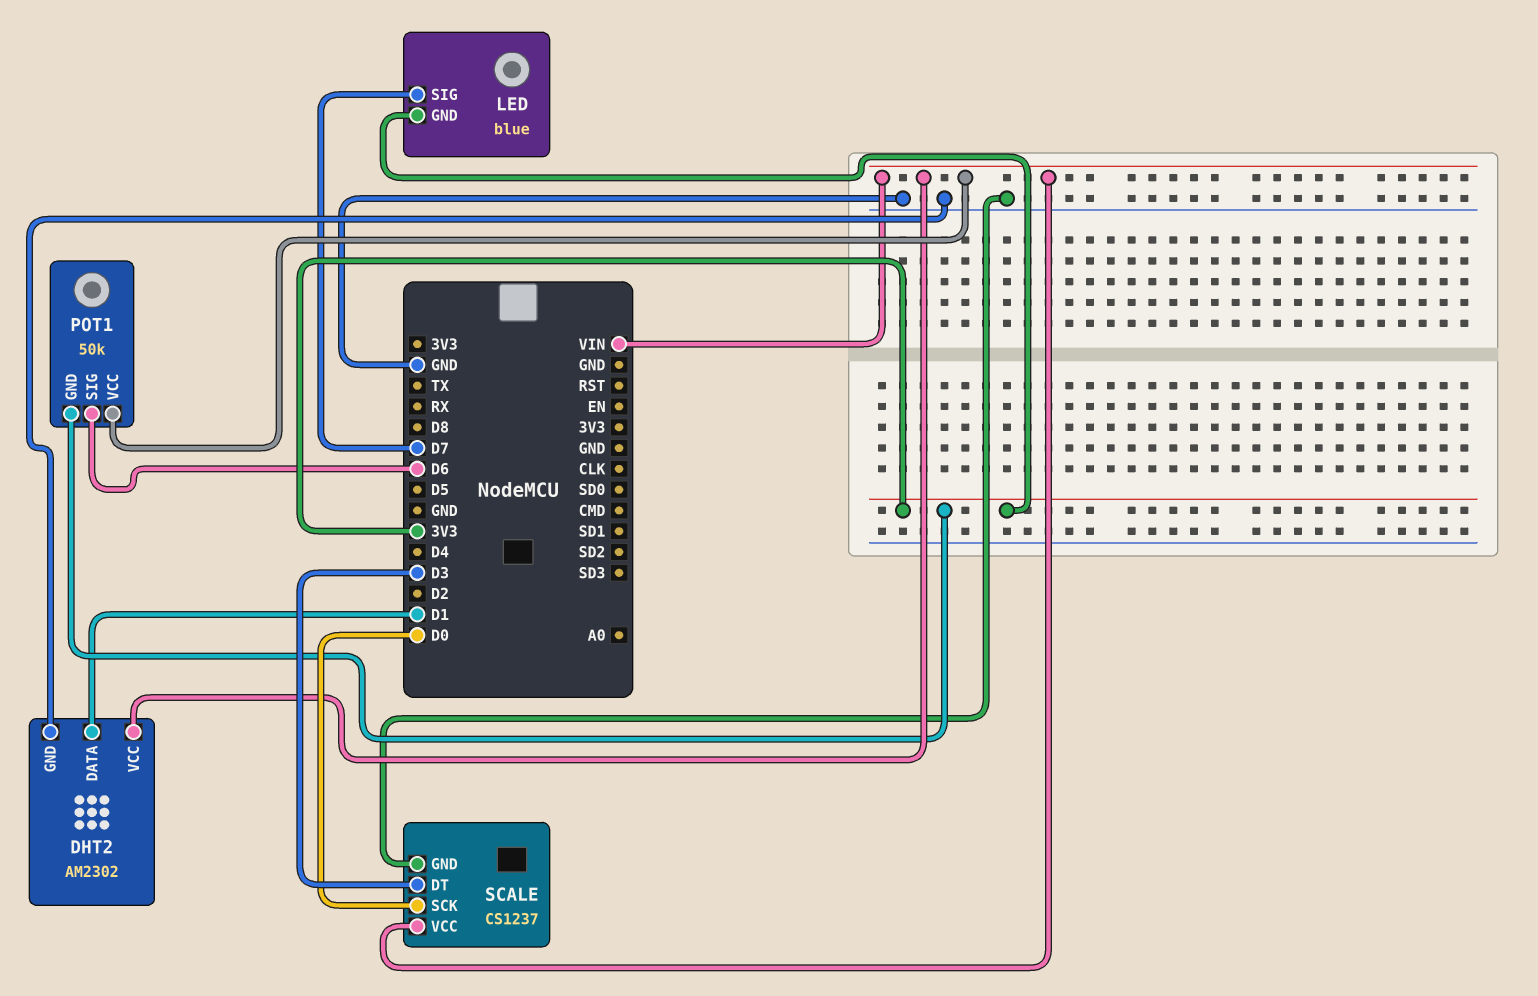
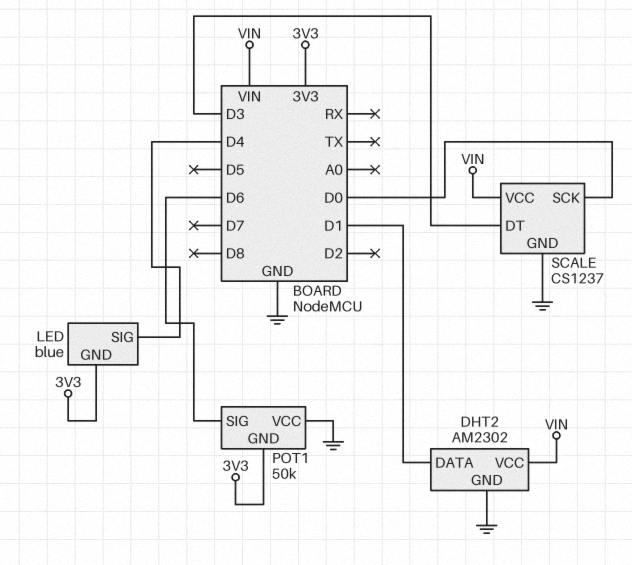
LED pin SIG: D7 -> D4
POT1 pin VCC: VIN -> GND

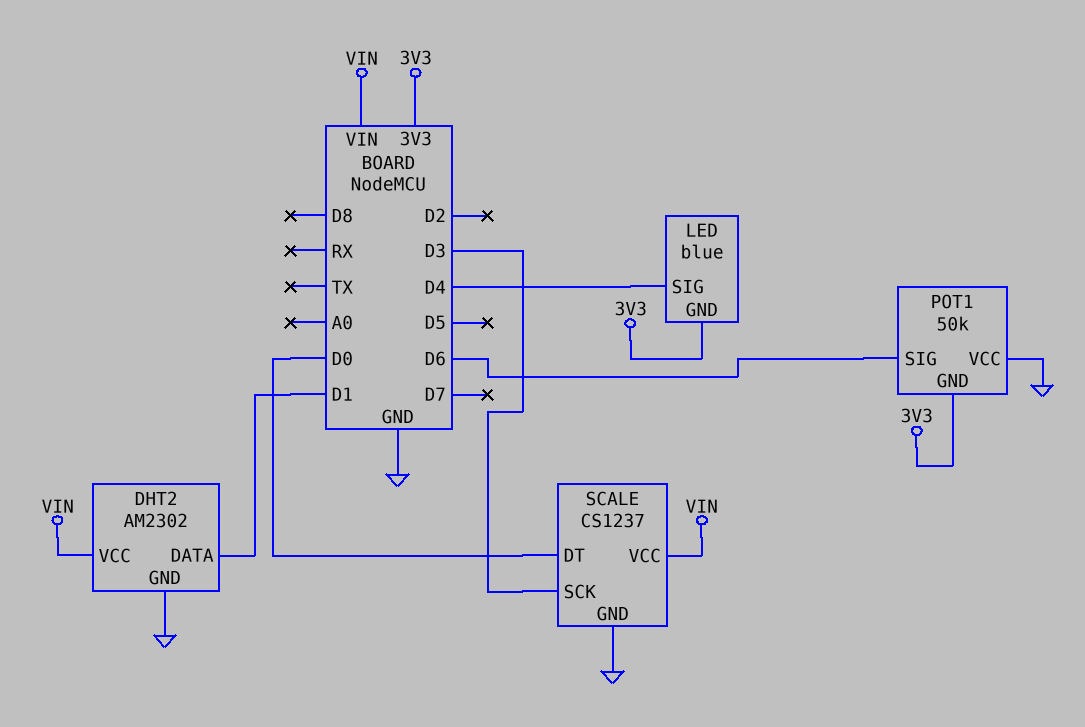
SCALE pin DT: D3 -> D0
SCALE pin SCK: D0 -> D3

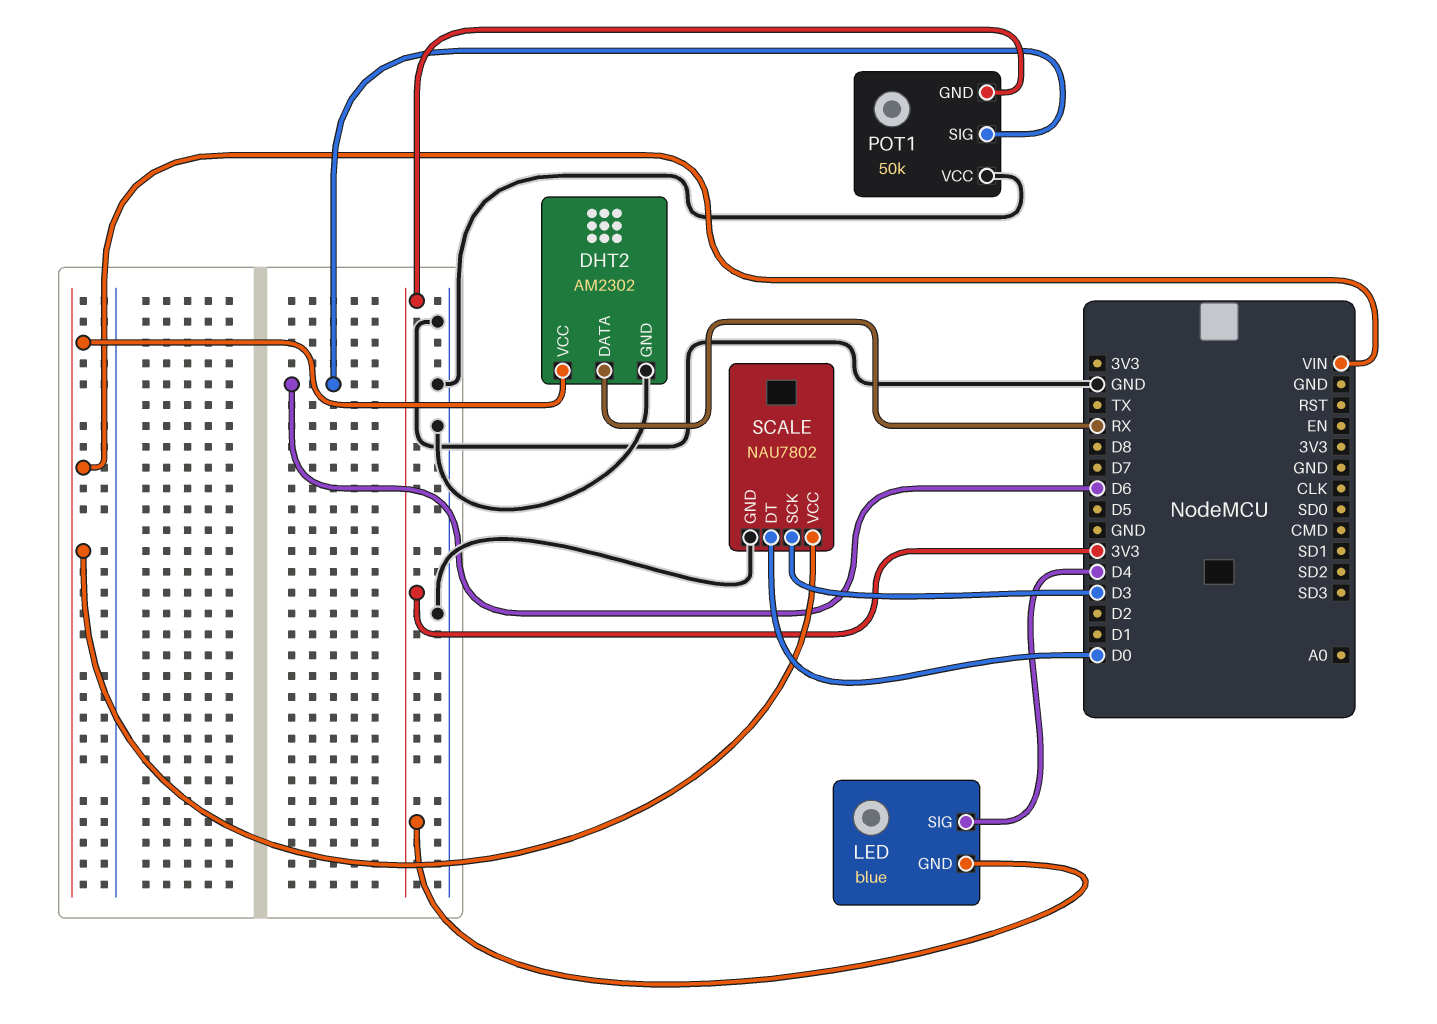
DHT2 pin DATA: D1 -> RX
SCALE: CS1237 -> NAU7802

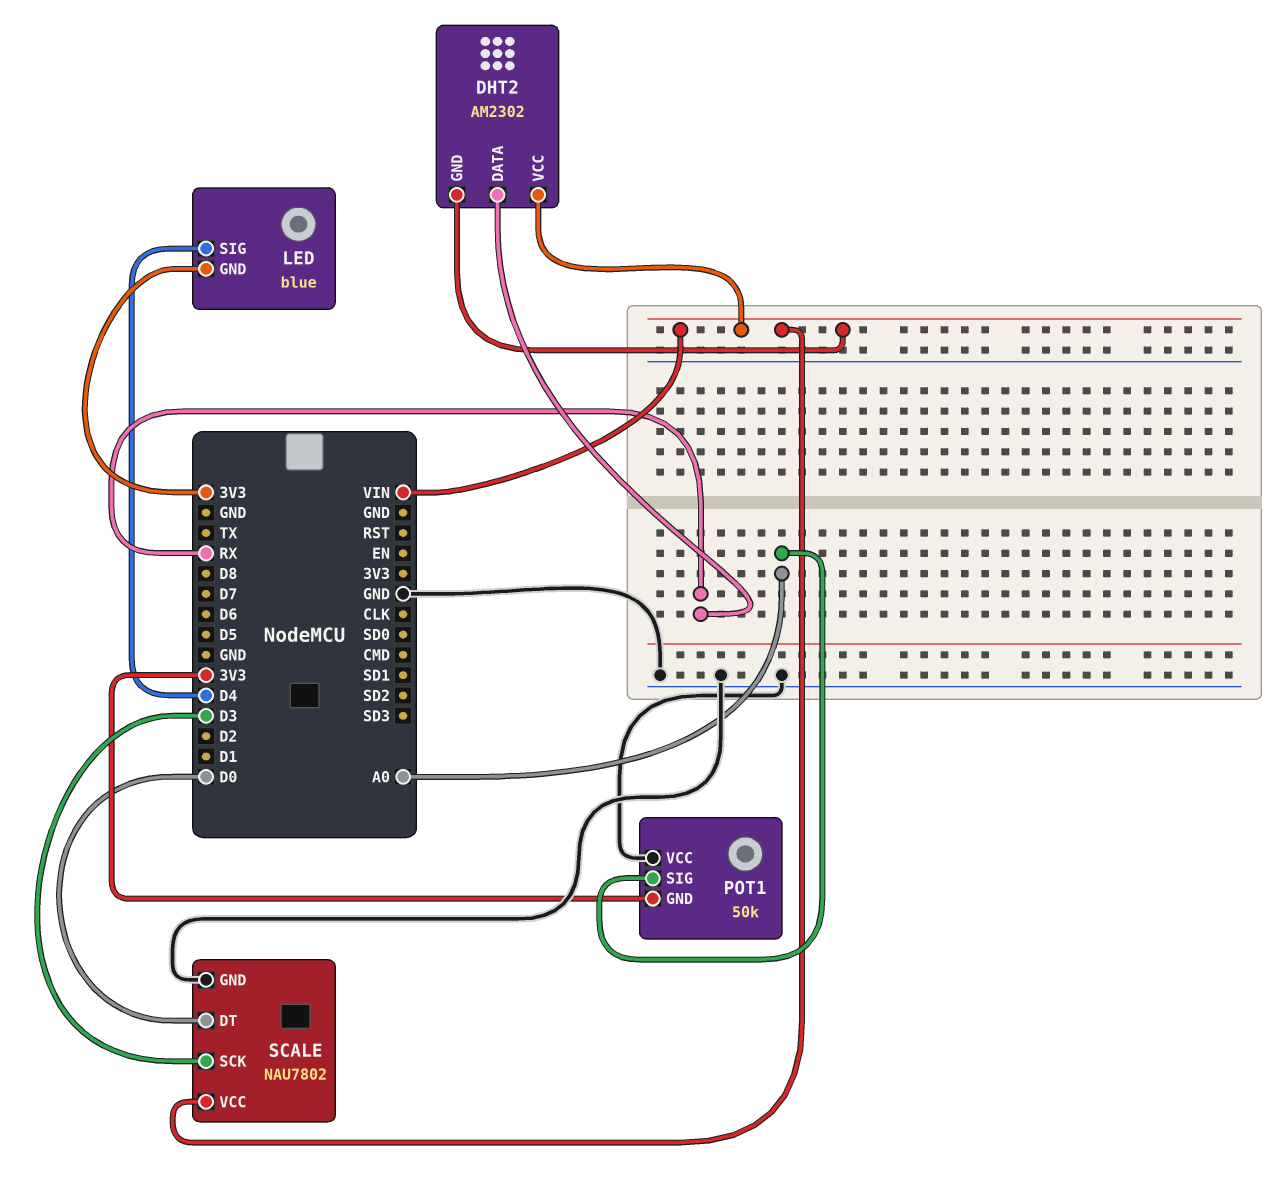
DHT2 pin GND: GND -> VIN
POT1 pin SIG: D6 -> A0

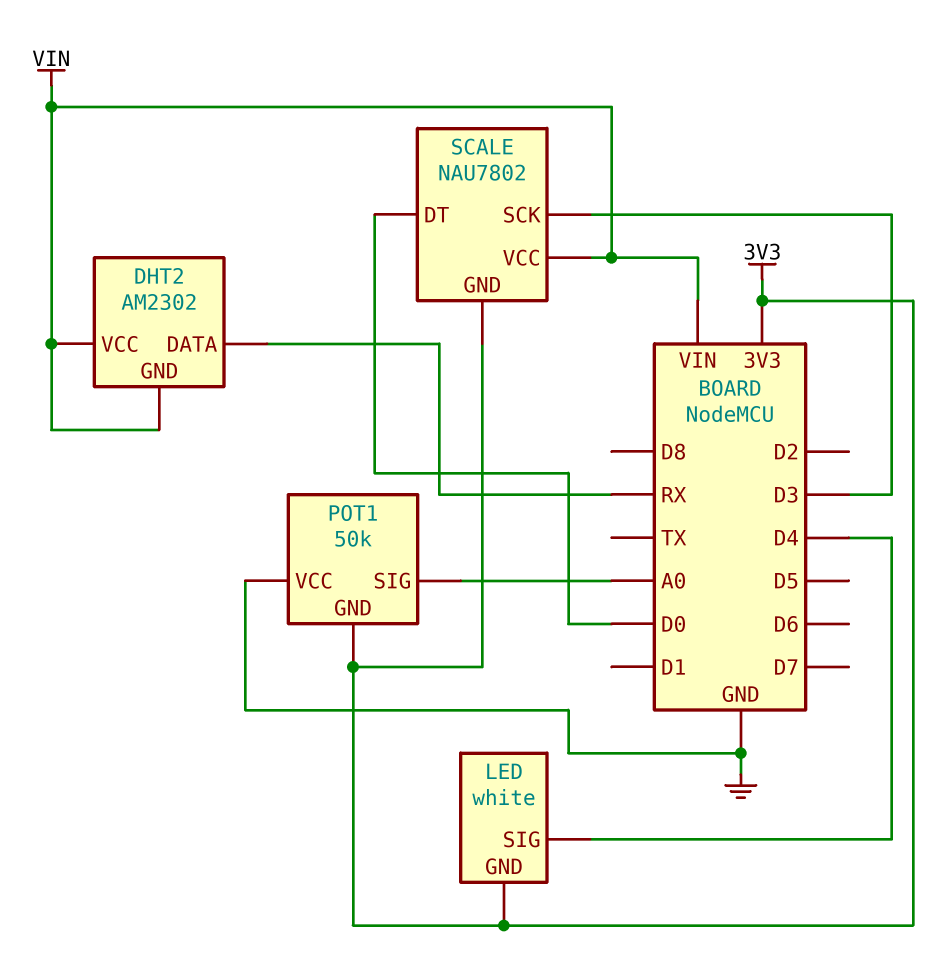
LED: blue -> white
SCALE pin GND: GND -> 3V3

